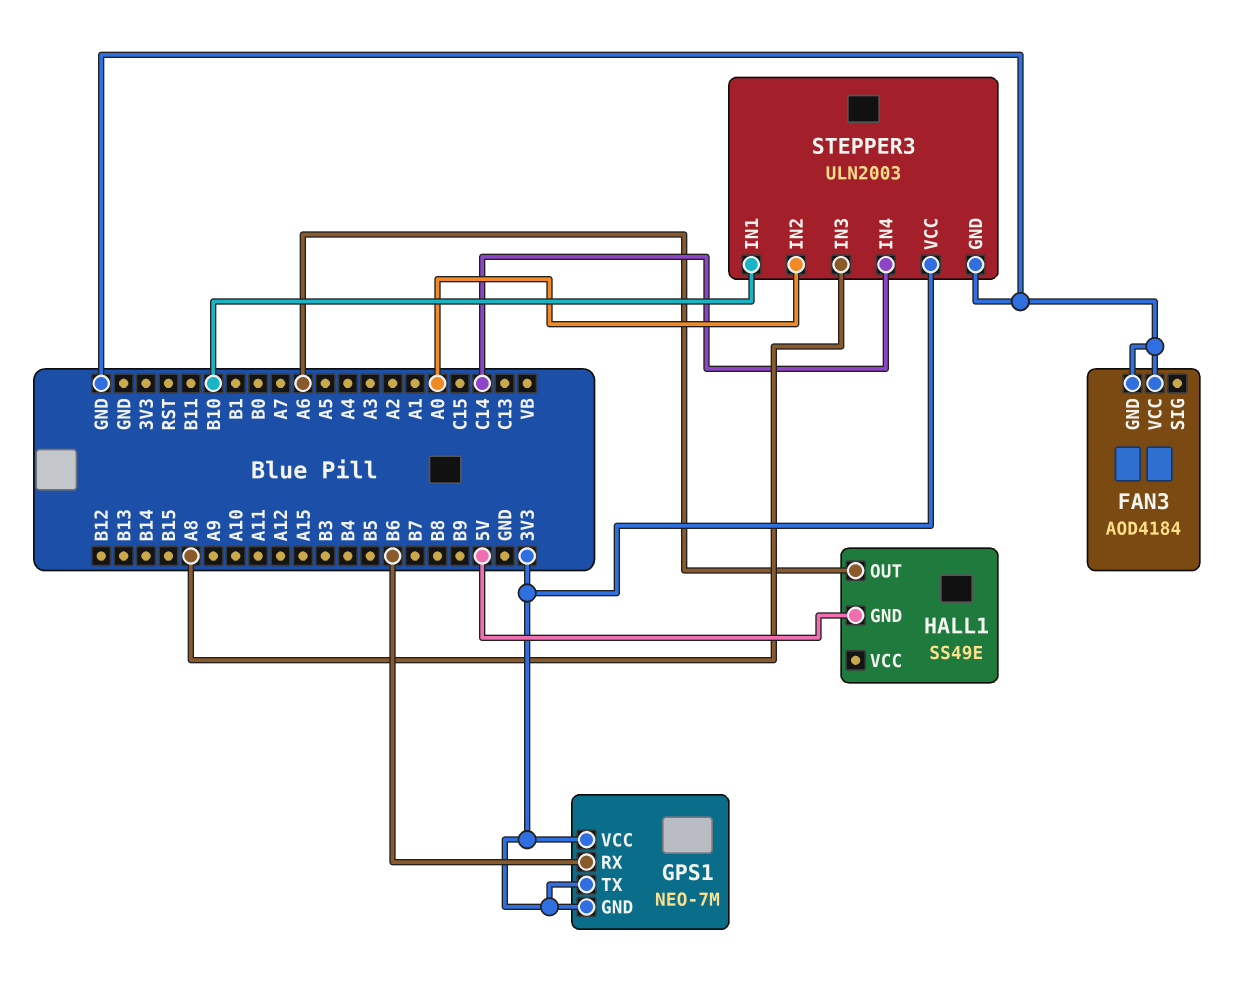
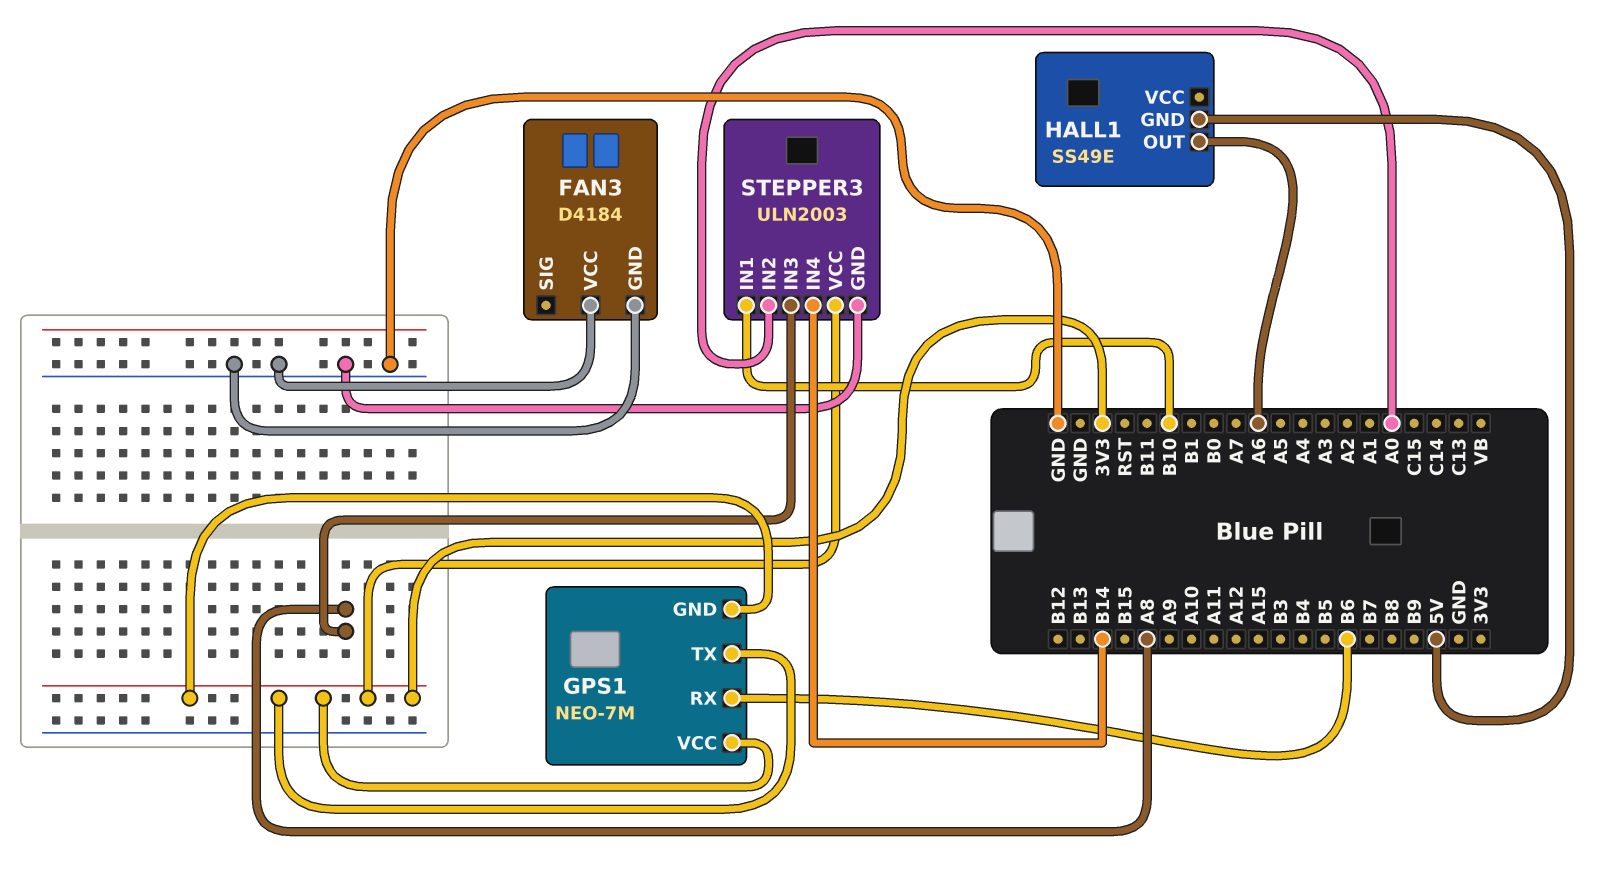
FAN3: AOD4184 -> D4184
STEPPER3 pin IN4: C14 -> B14

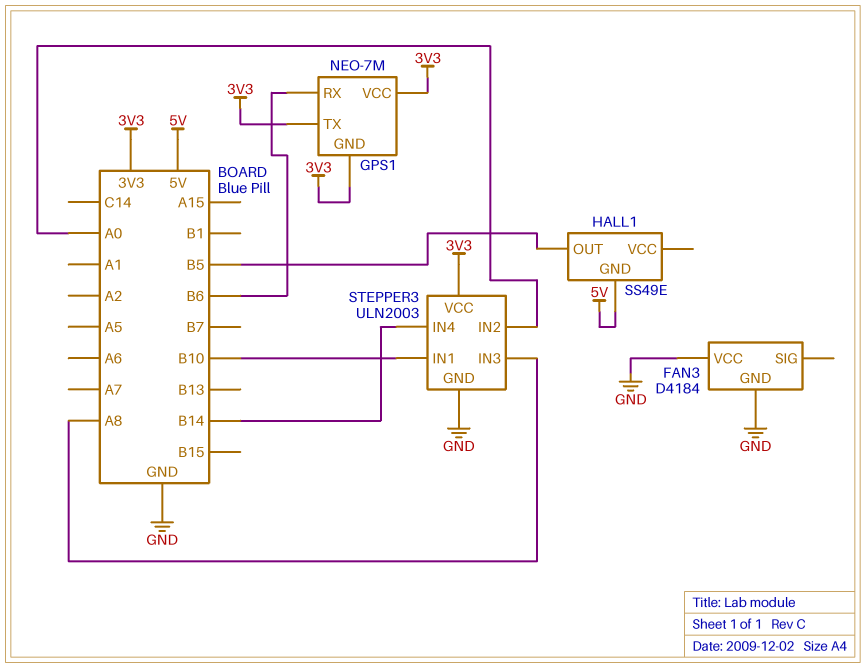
HALL1 pin OUT: A6 -> B5

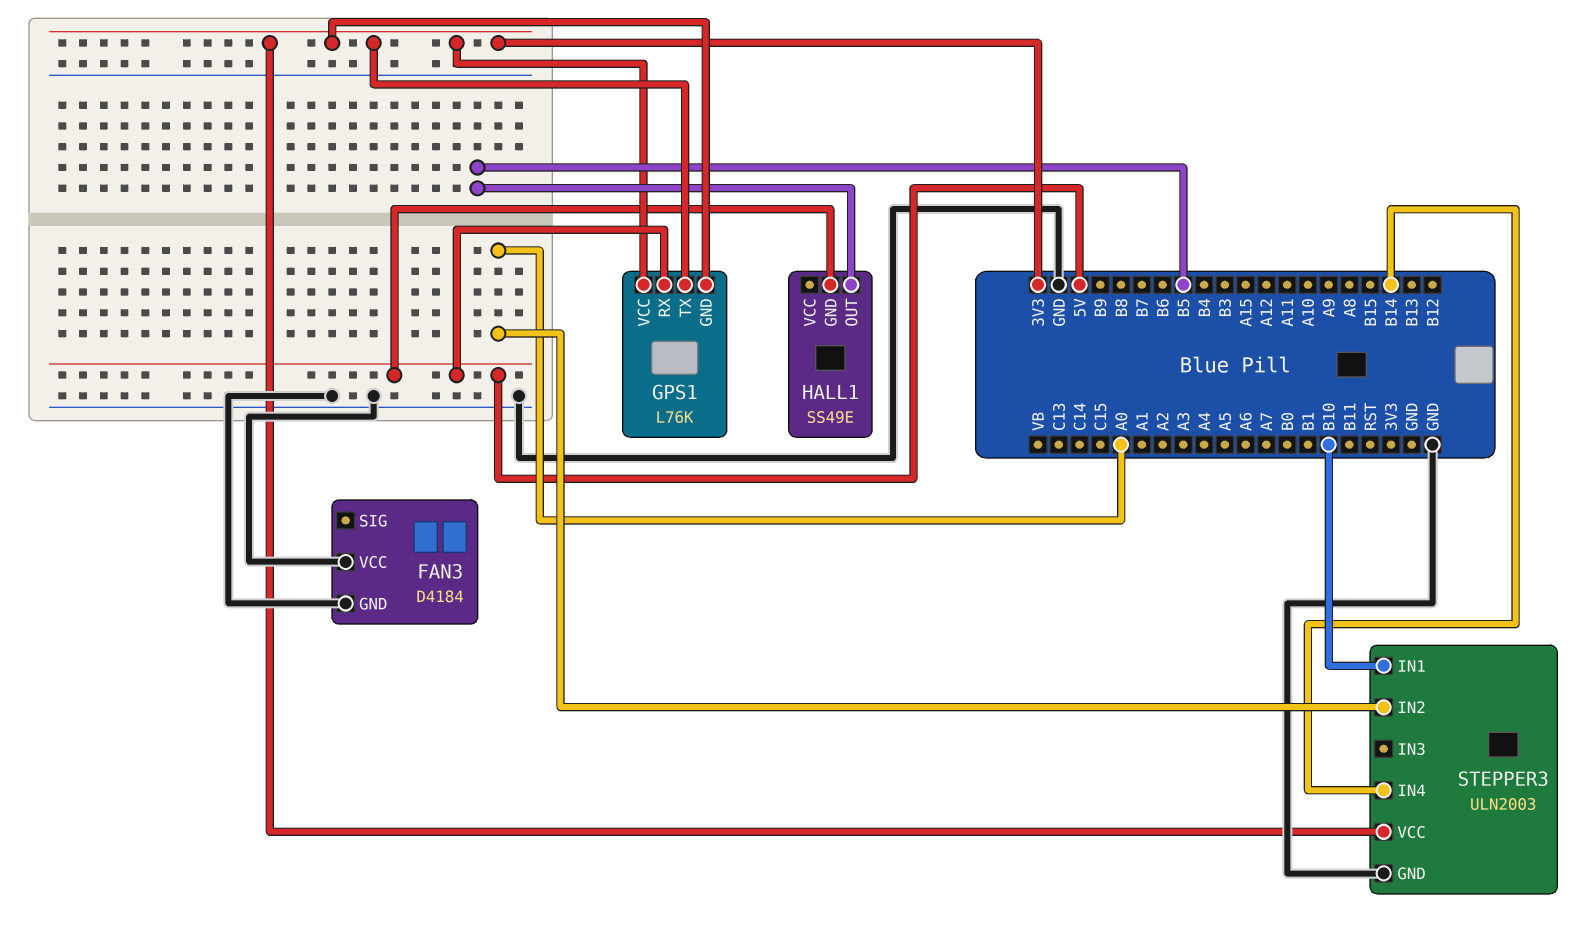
GPS1: NEO-7M -> L76K
GPS1 pin RX: B6 -> 5V
STEPPER3 pin IN3: A8 -> none

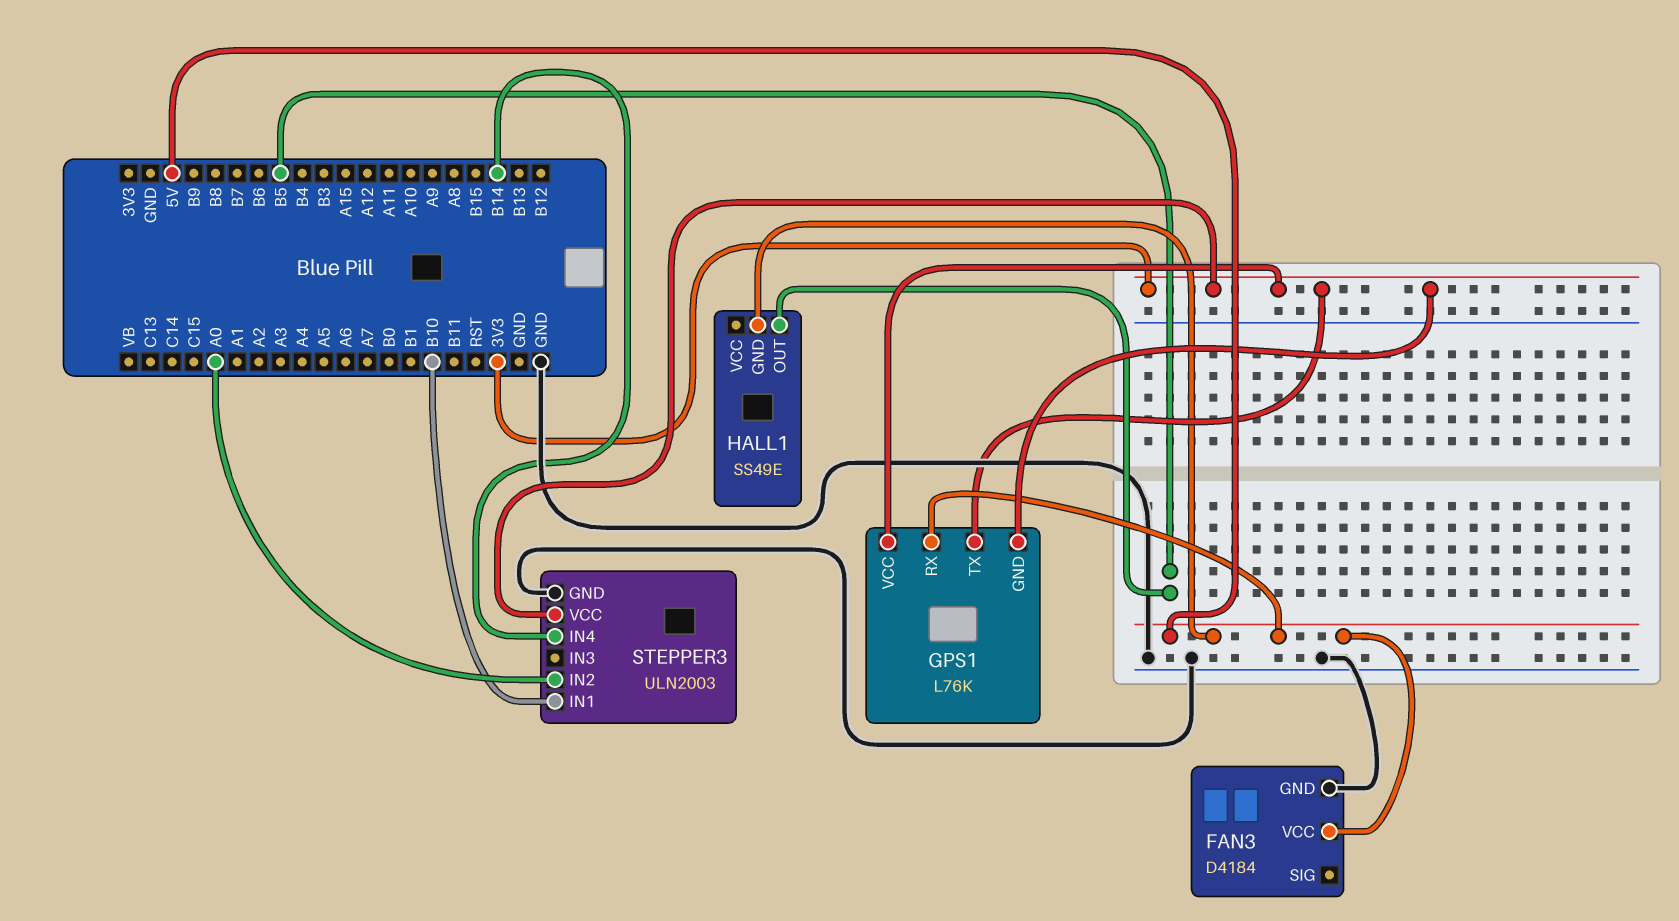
FAN3 pin VCC: GND -> 5V

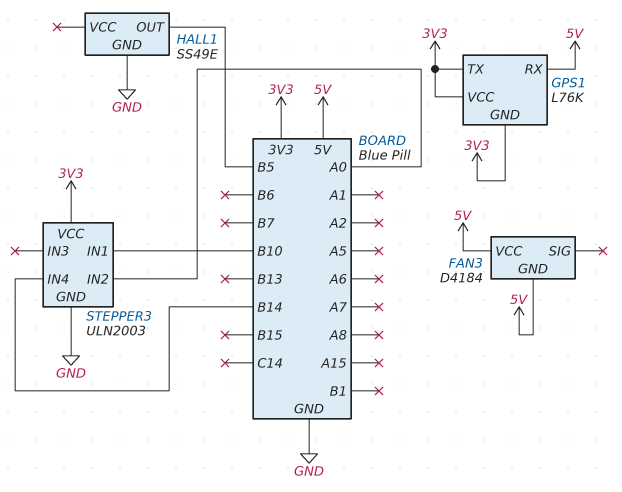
FAN3 pin GND: GND -> 5V
HALL1 pin GND: 5V -> GND

